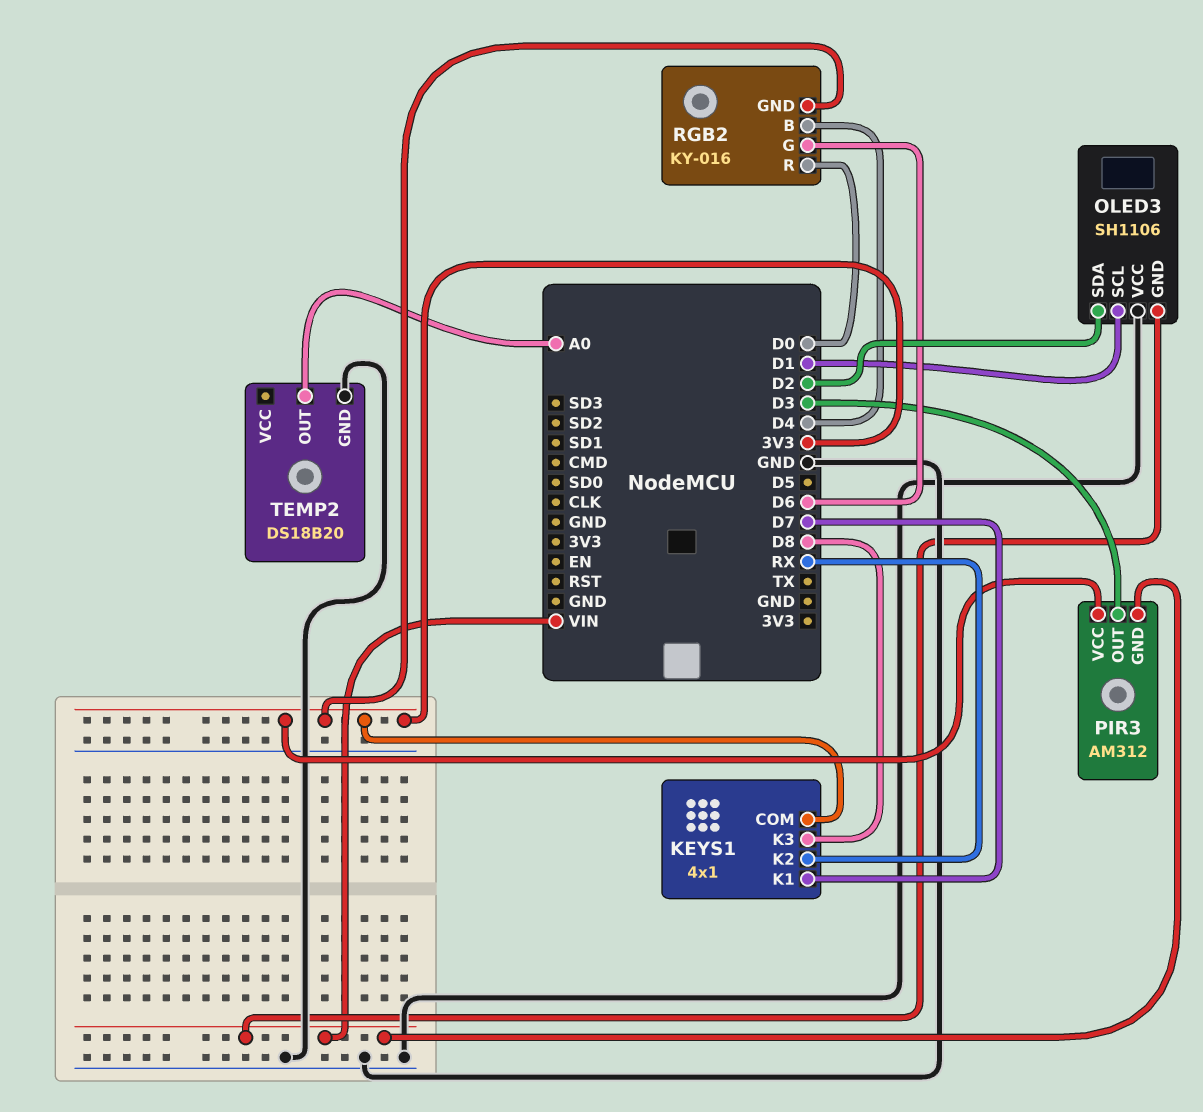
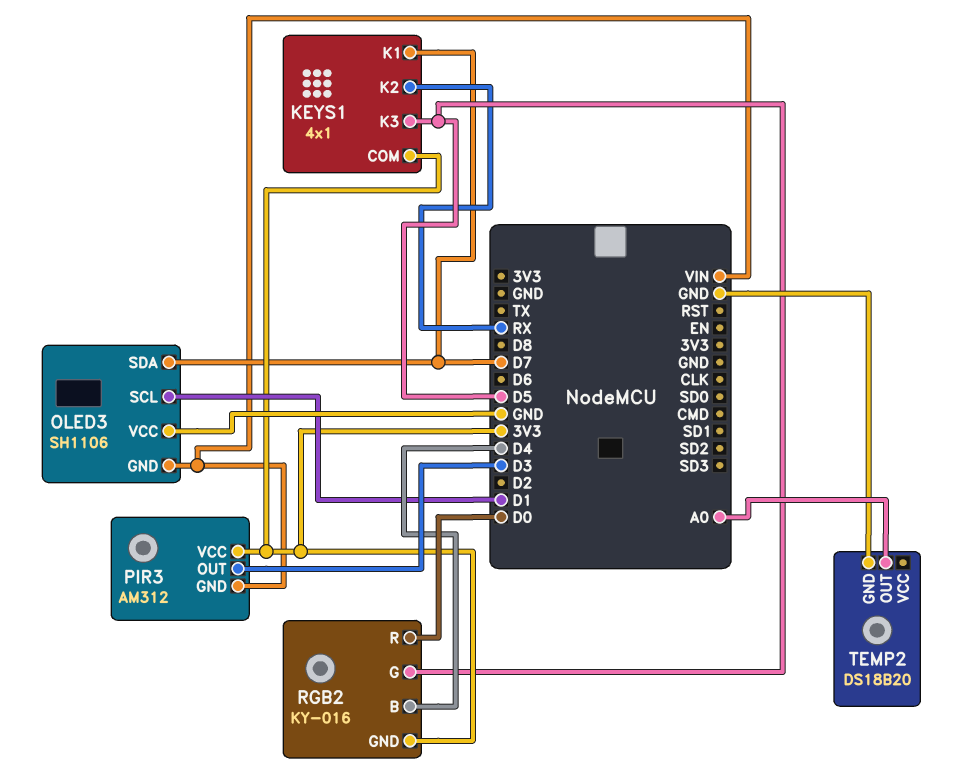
KEYS1 pin K3: D8 -> D5
OLED3 pin SDA: D2 -> D7
RGB2 pin G: D6 -> D5

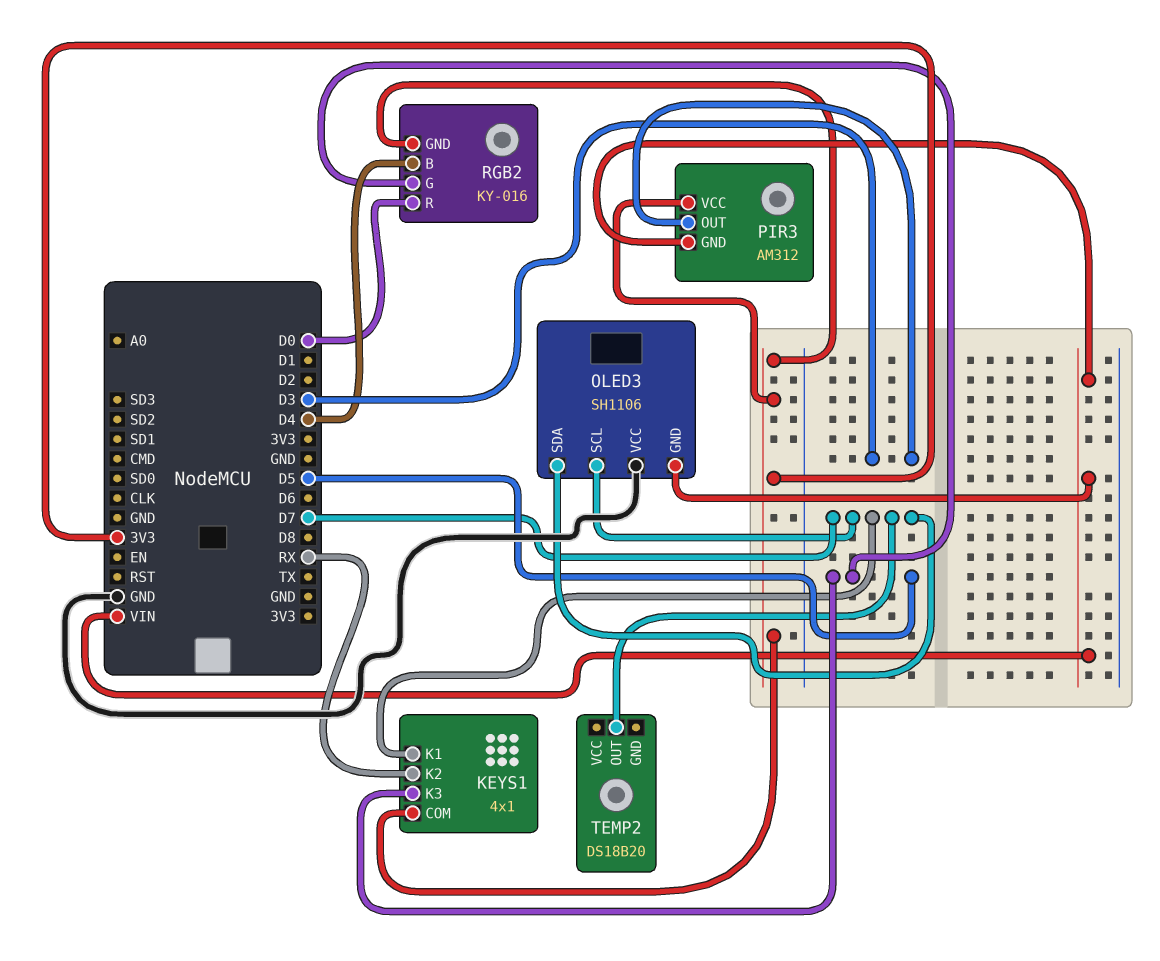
OLED3 pin SCL: D1 -> D7
TEMP2 pin GND: GND -> none
TEMP2 pin OUT: A0 -> D7

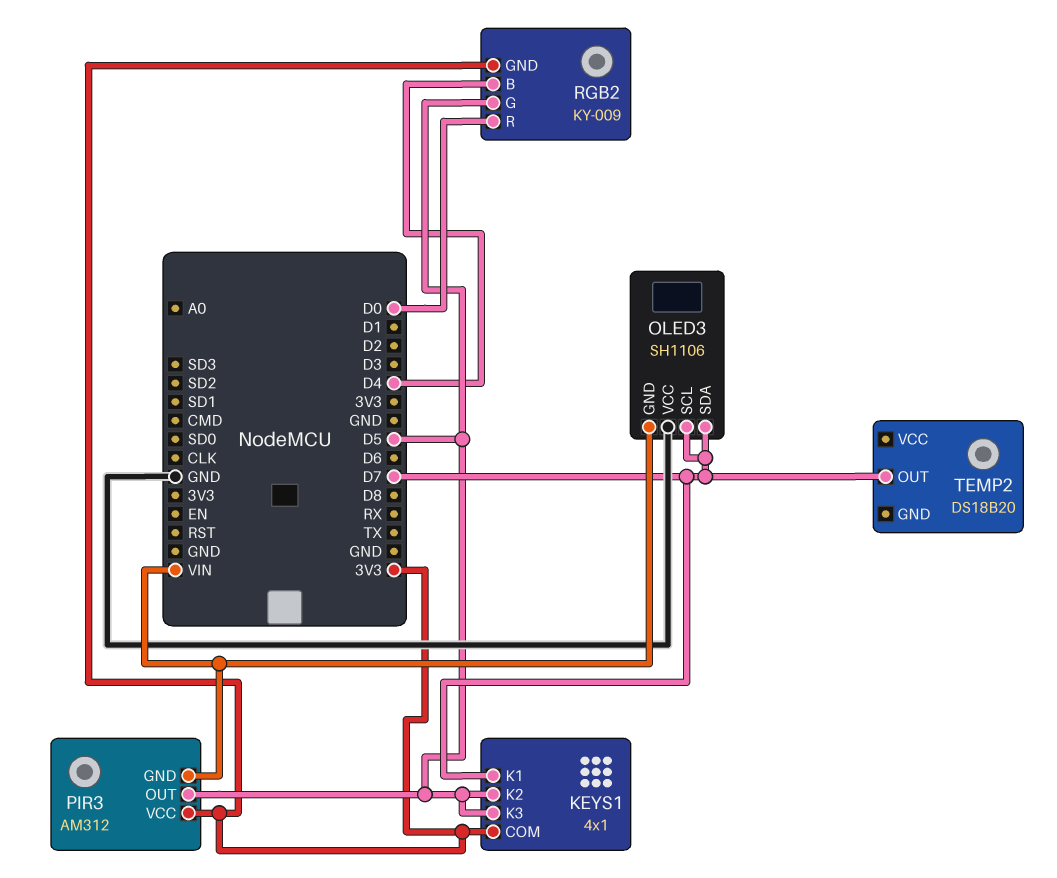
KEYS1 pin K2: RX -> D5
PIR3 pin OUT: D3 -> D5
RGB2: KY-016 -> KY-009

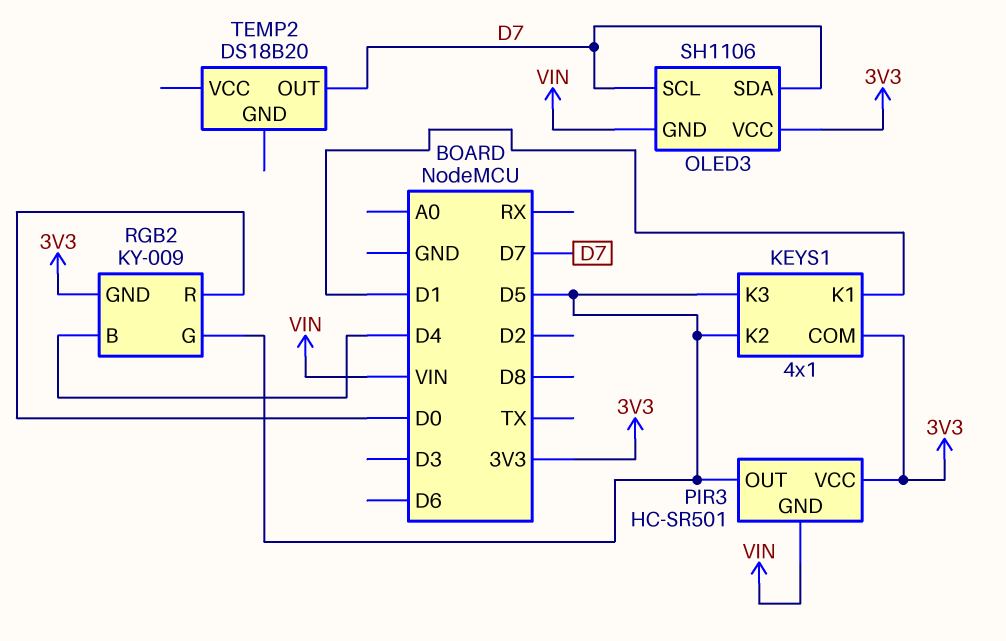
KEYS1 pin K1: D7 -> D1
OLED3 pin VCC: GND -> 3V3
PIR3: AM312 -> HC-SR501

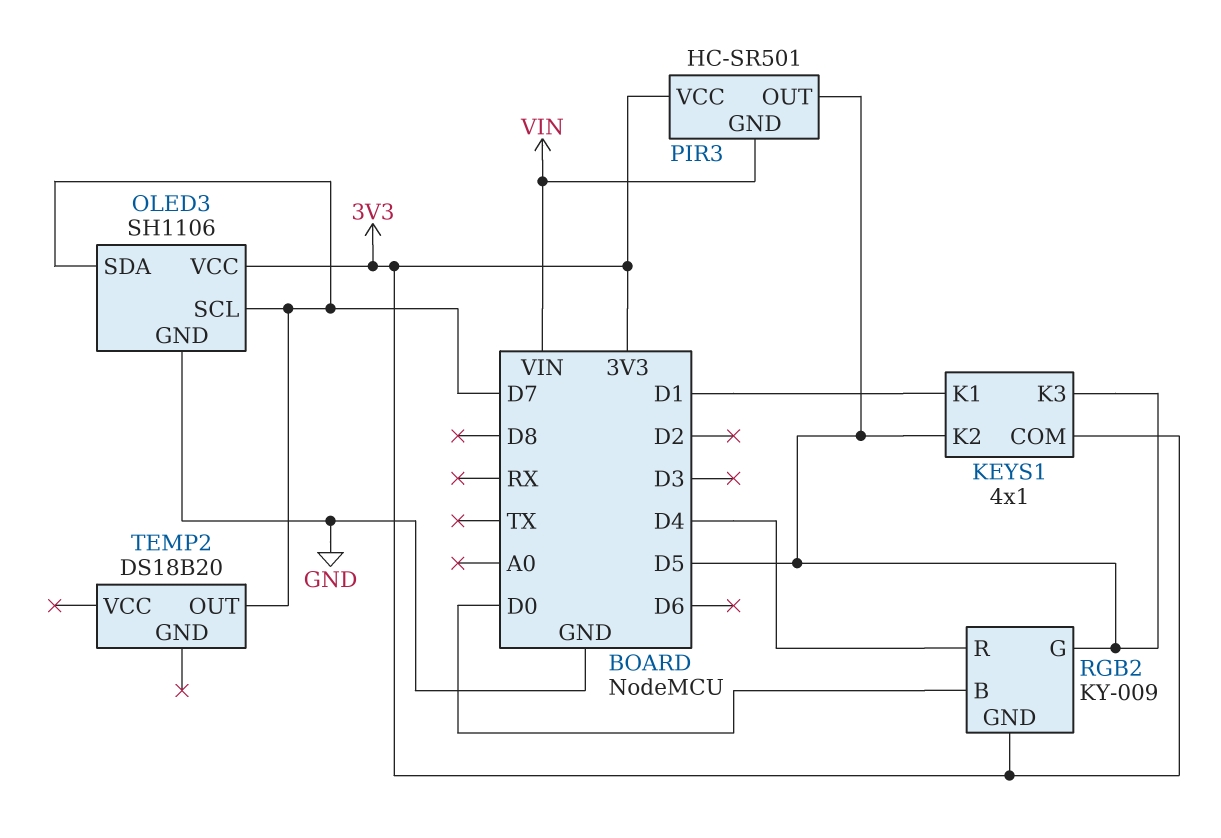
OLED3 pin GND: VIN -> GND
RGB2 pin B: D4 -> D0
RGB2 pin R: D0 -> D4

